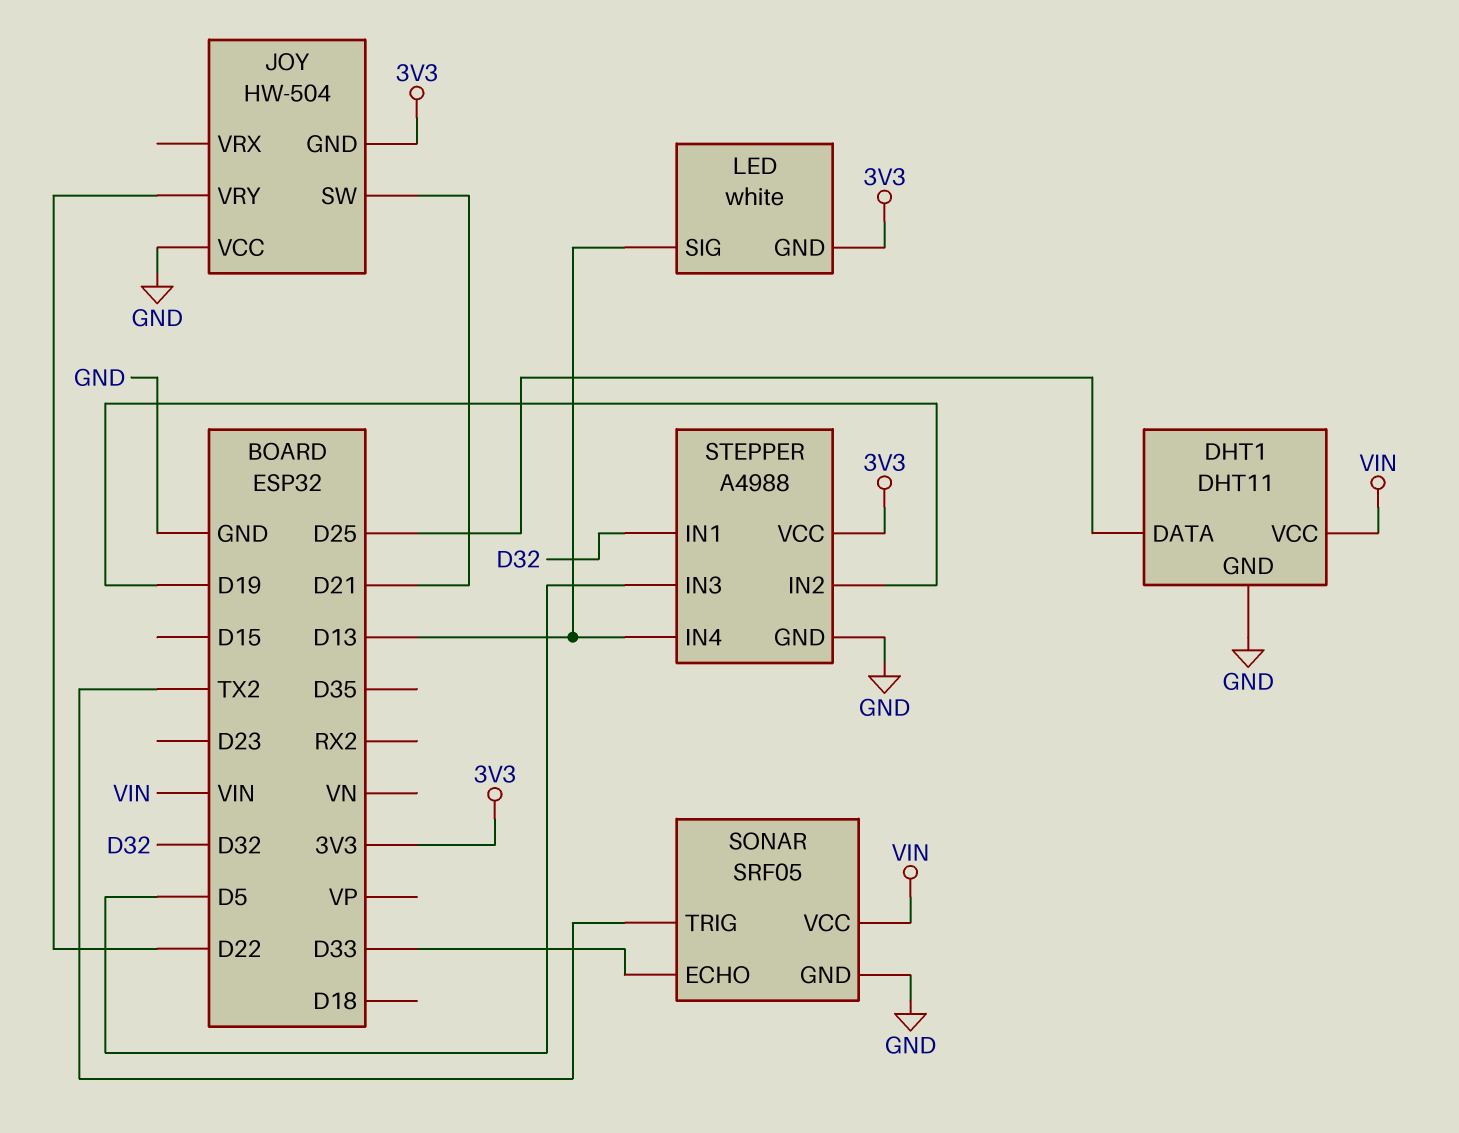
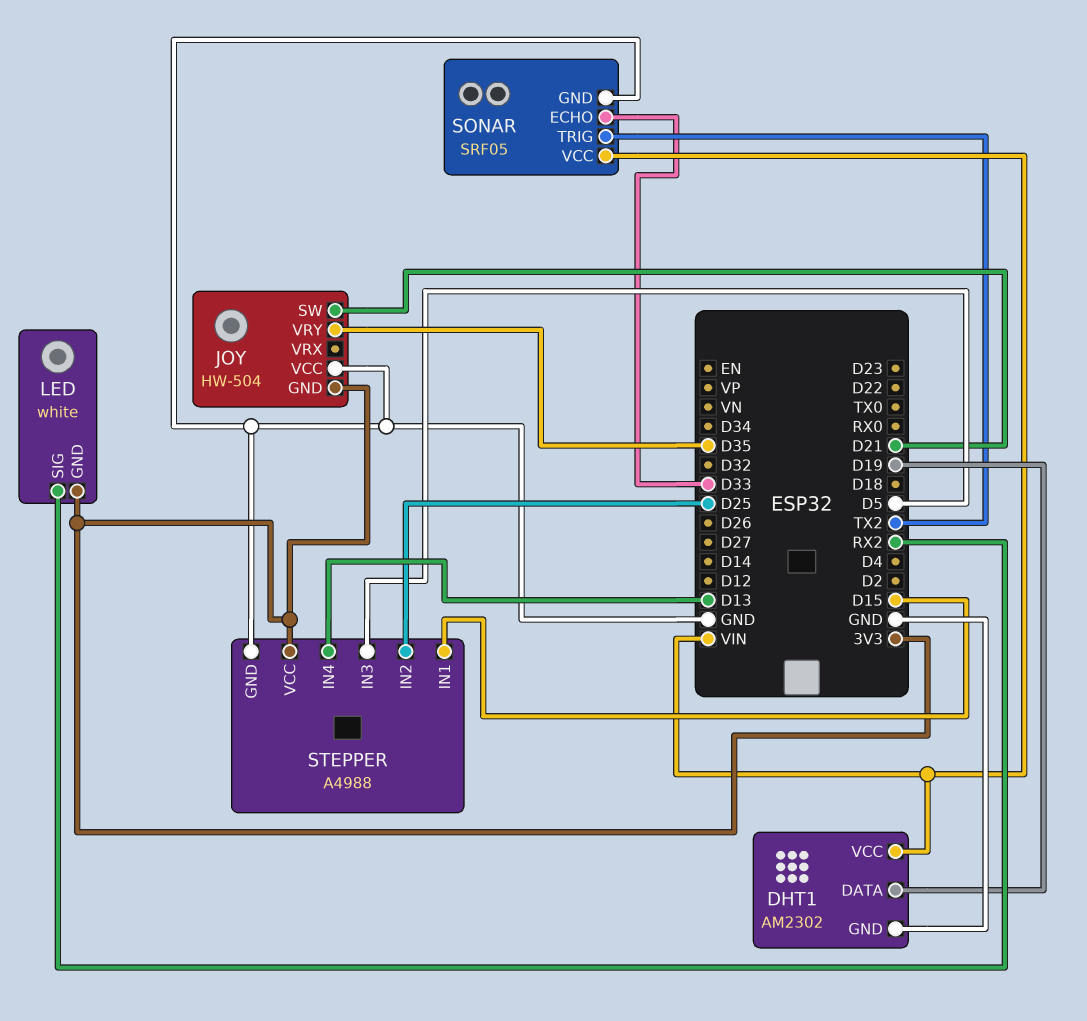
DHT1: DHT11 -> AM2302
DHT1 pin DATA: D25 -> D19
JOY pin VRY: D22 -> D35
LED pin SIG: D13 -> RX2
STEPPER pin IN1: D32 -> D15
STEPPER pin IN2: D19 -> D25

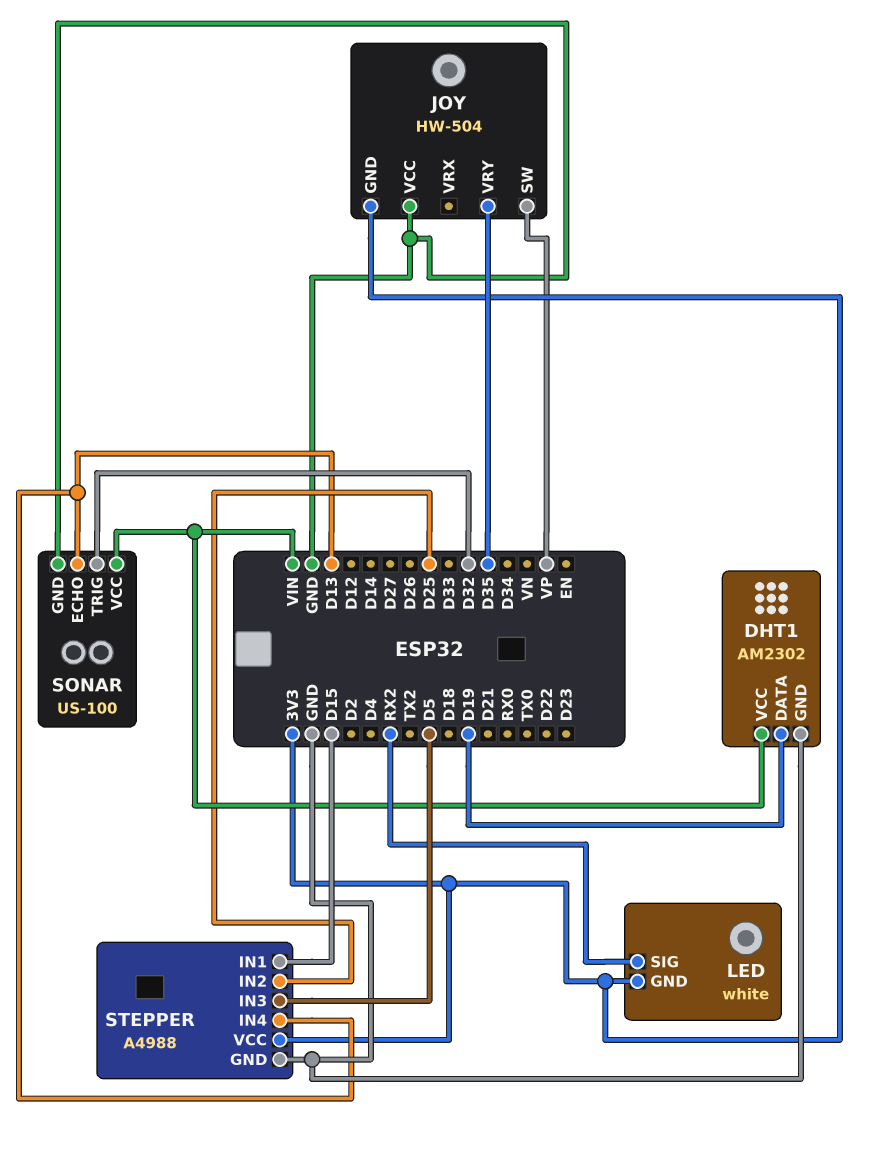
JOY pin SW: D21 -> VP
SONAR: SRF05 -> US-100
SONAR pin ECHO: D33 -> D13
SONAR pin TRIG: TX2 -> D32

